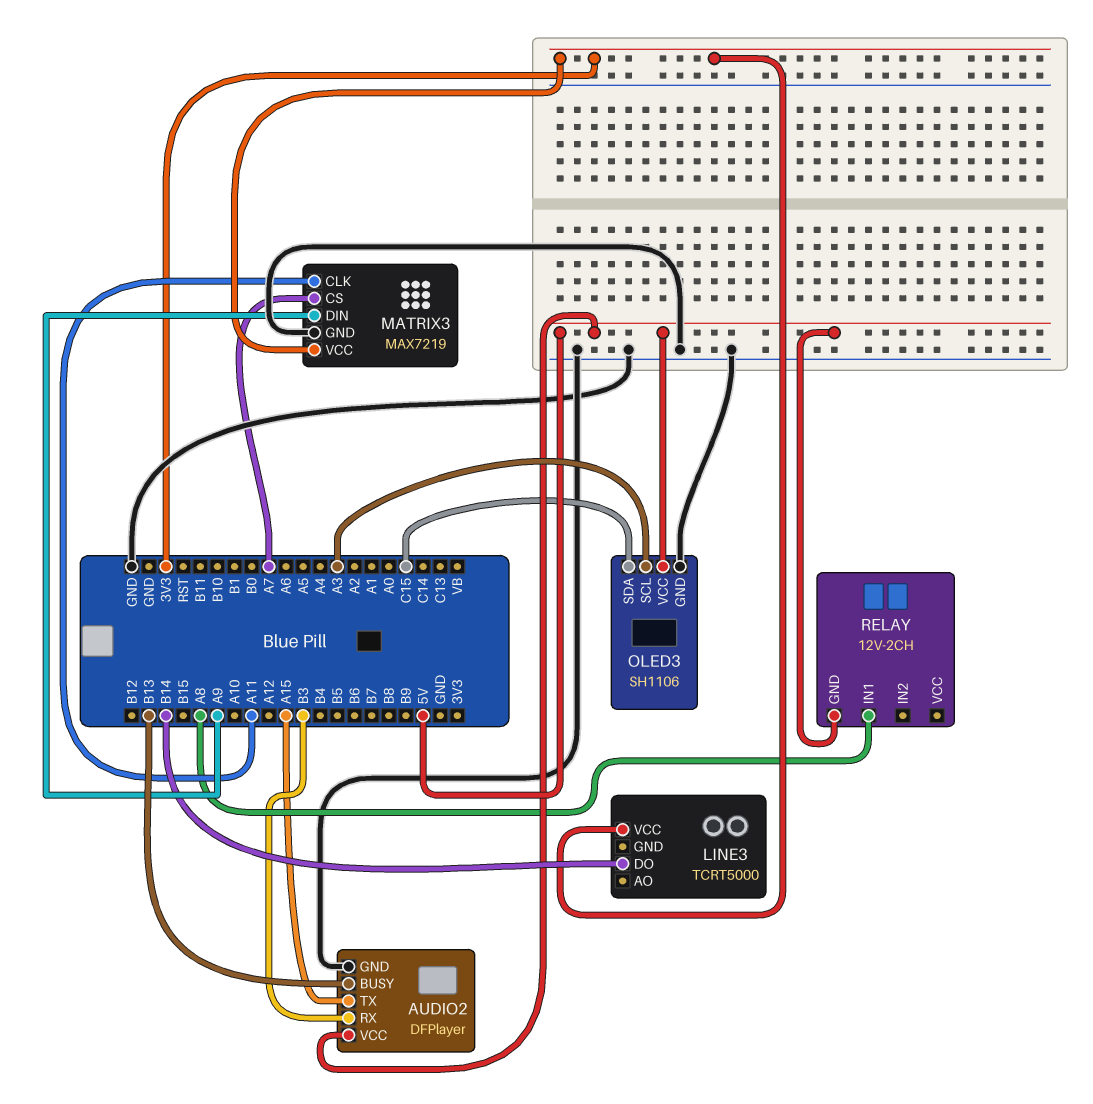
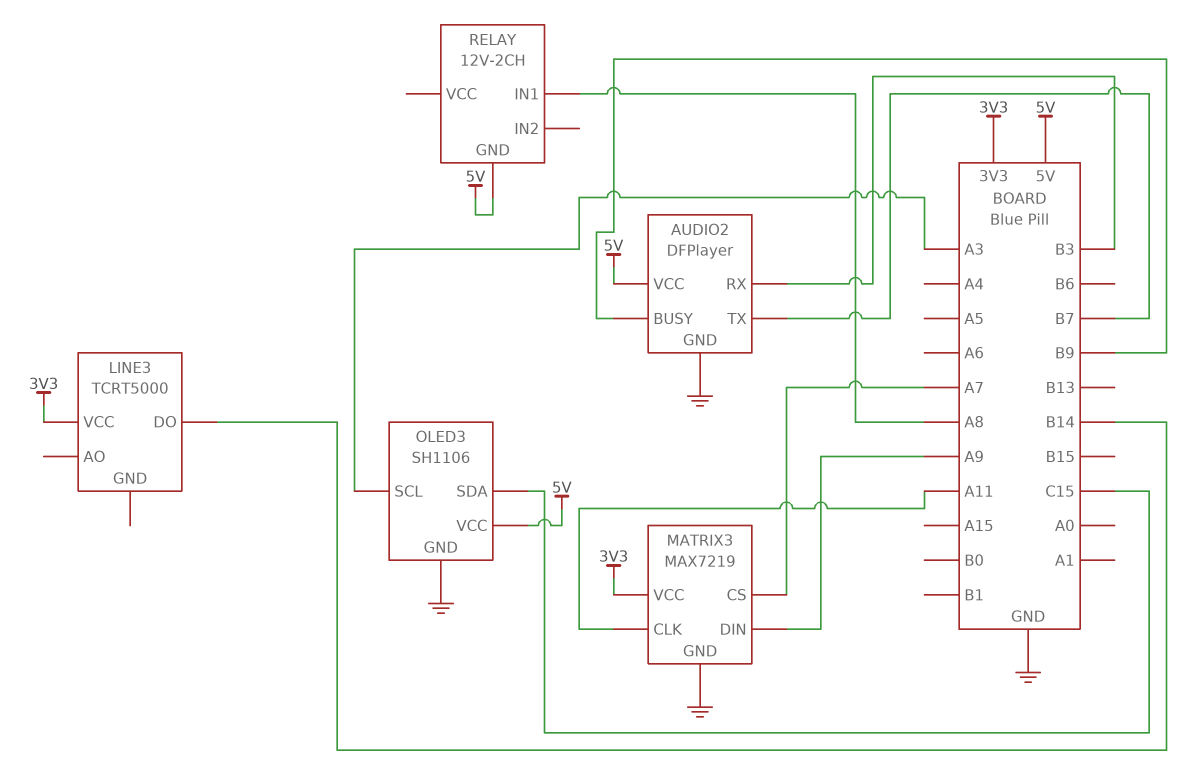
AUDIO2 pin BUSY: B13 -> B9
AUDIO2 pin TX: A15 -> B7

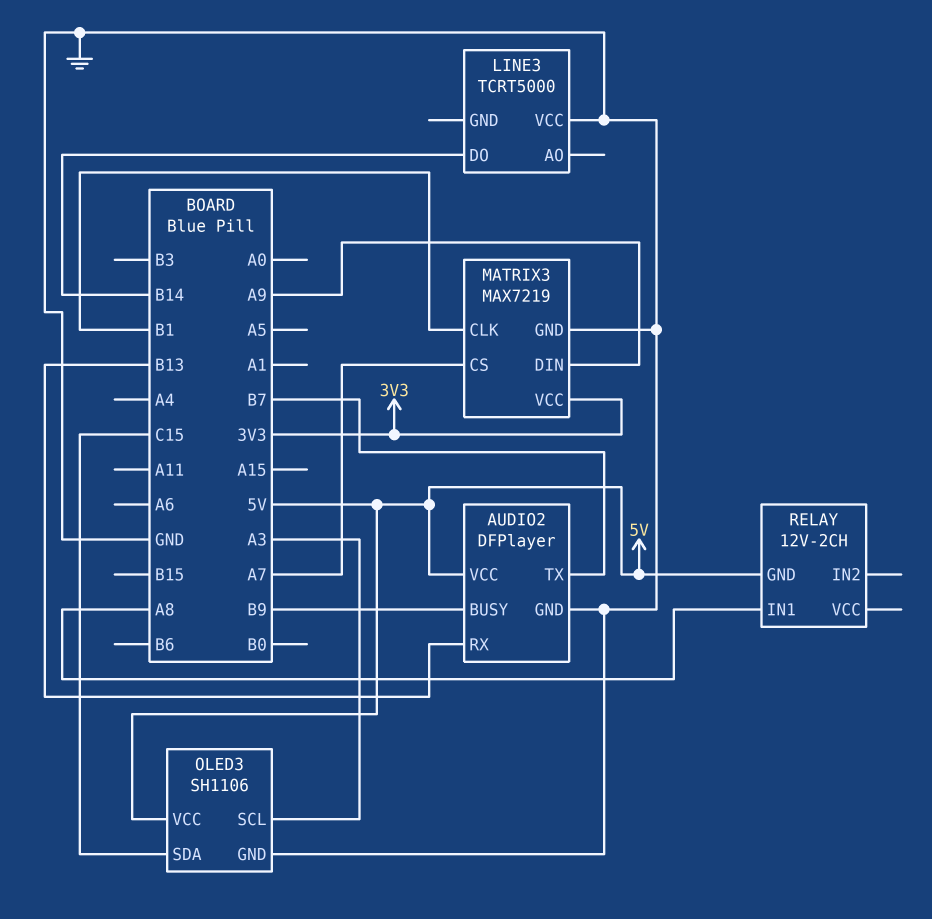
AUDIO2 pin RX: B3 -> B13
LINE3 pin VCC: 3V3 -> GND
MATRIX3 pin CLK: A11 -> B1

